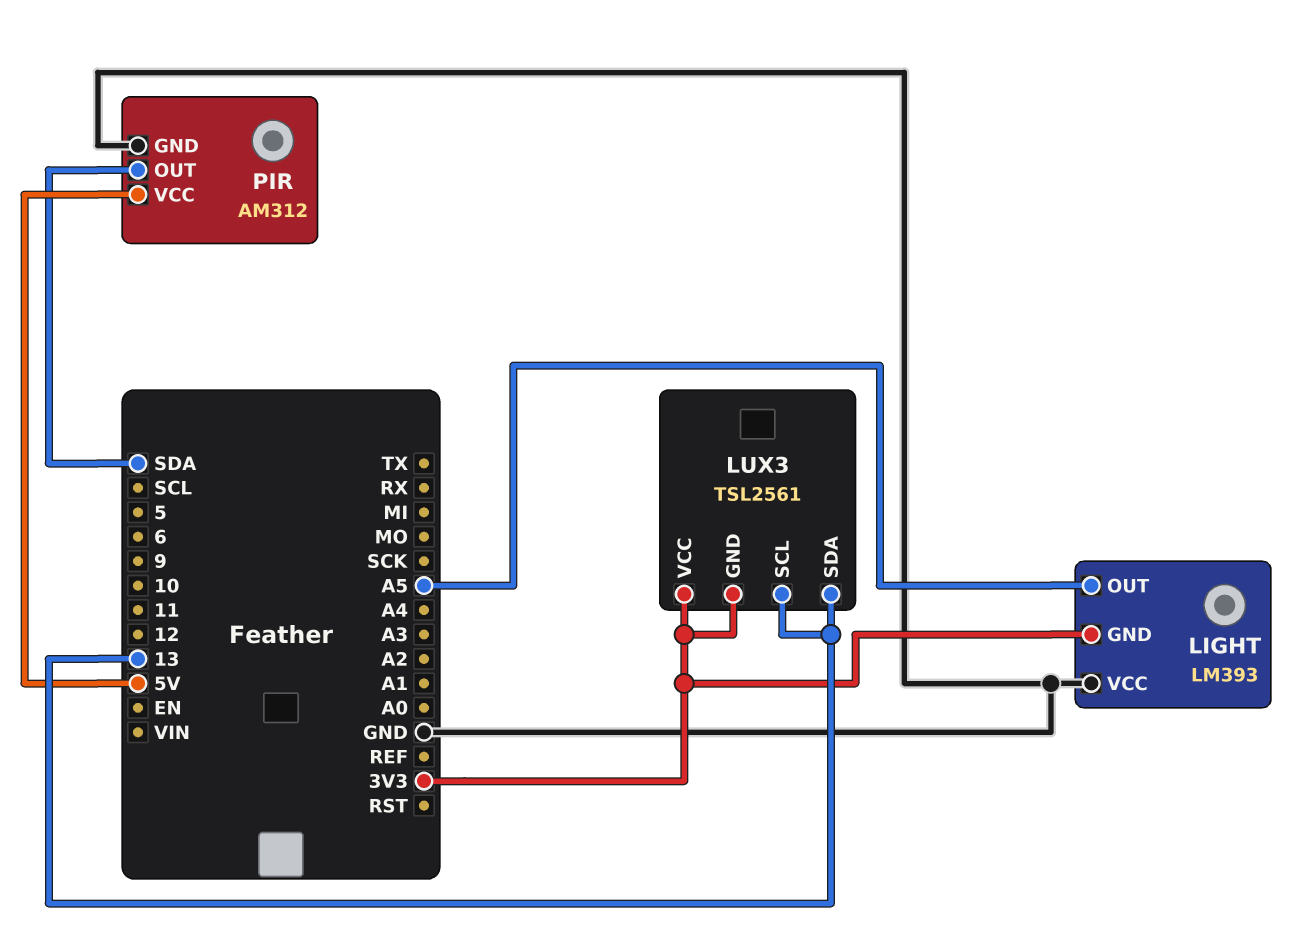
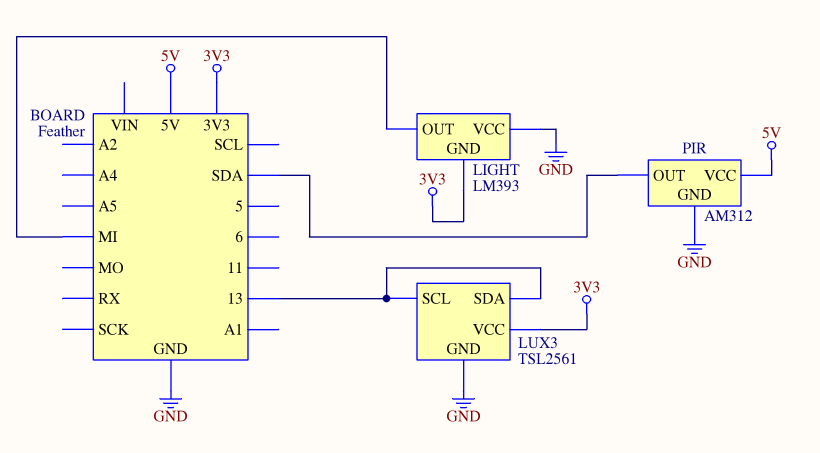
LIGHT pin OUT: A5 -> MI
LUX3 pin GND: 3V3 -> GND

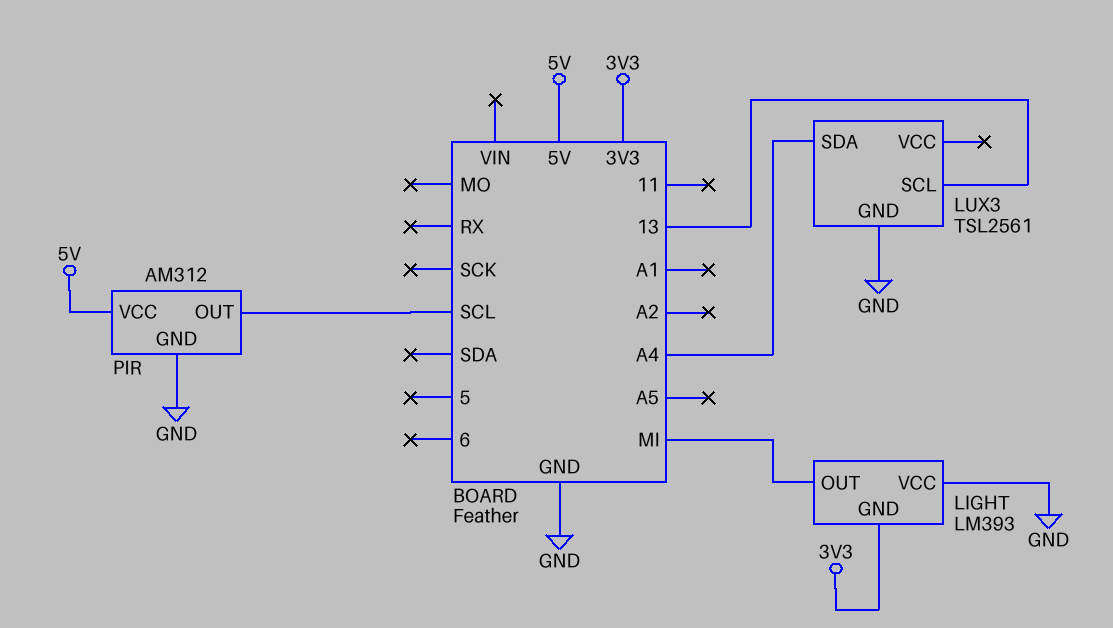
LUX3 pin SDA: 13 -> A4
LUX3 pin VCC: 3V3 -> none
PIR pin OUT: SDA -> SCL

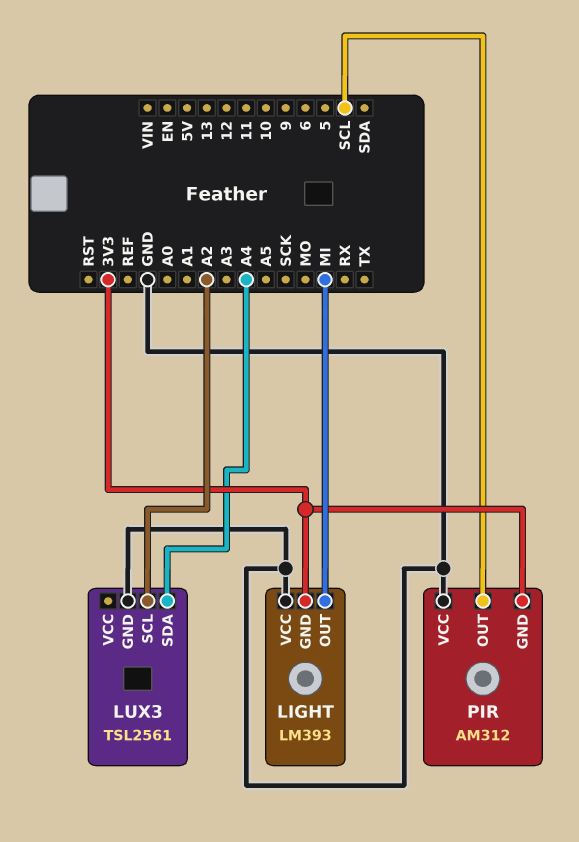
LUX3 pin SCL: 13 -> A2
PIR pin GND: GND -> 3V3
PIR pin VCC: 5V -> GND

